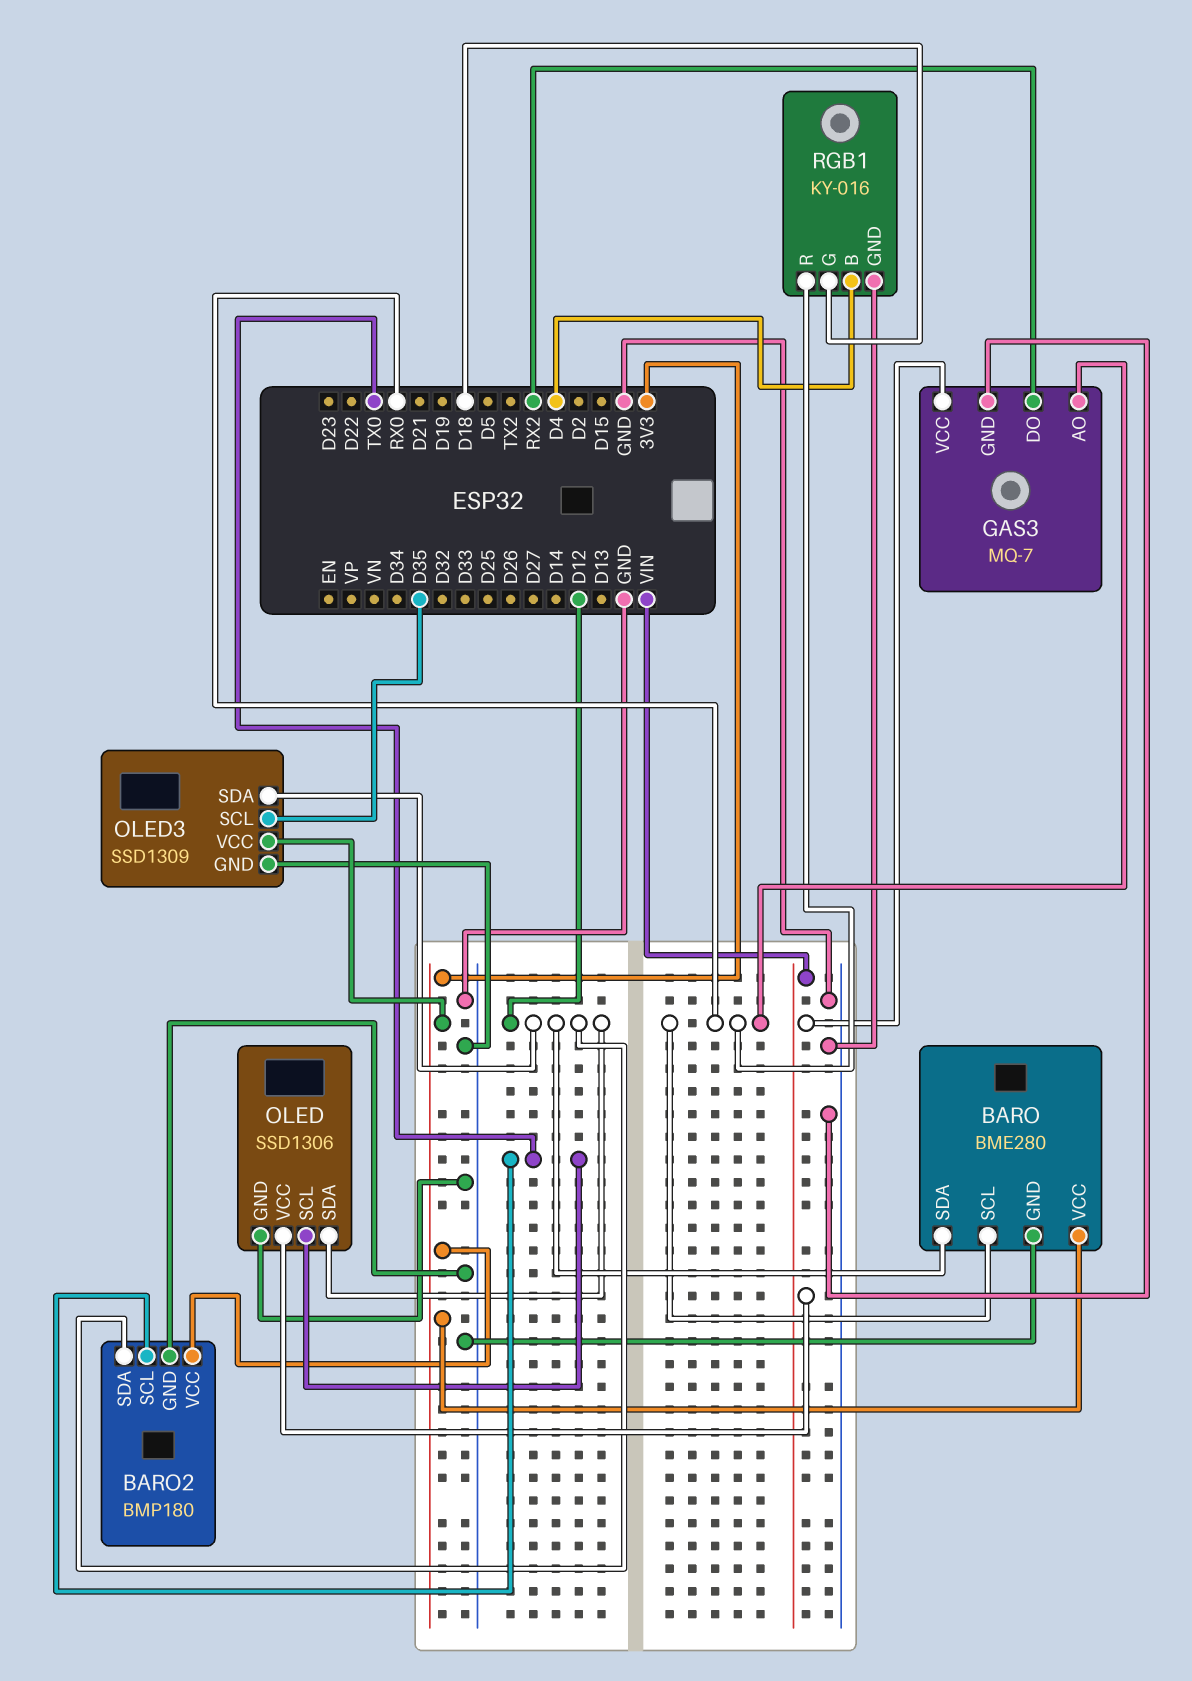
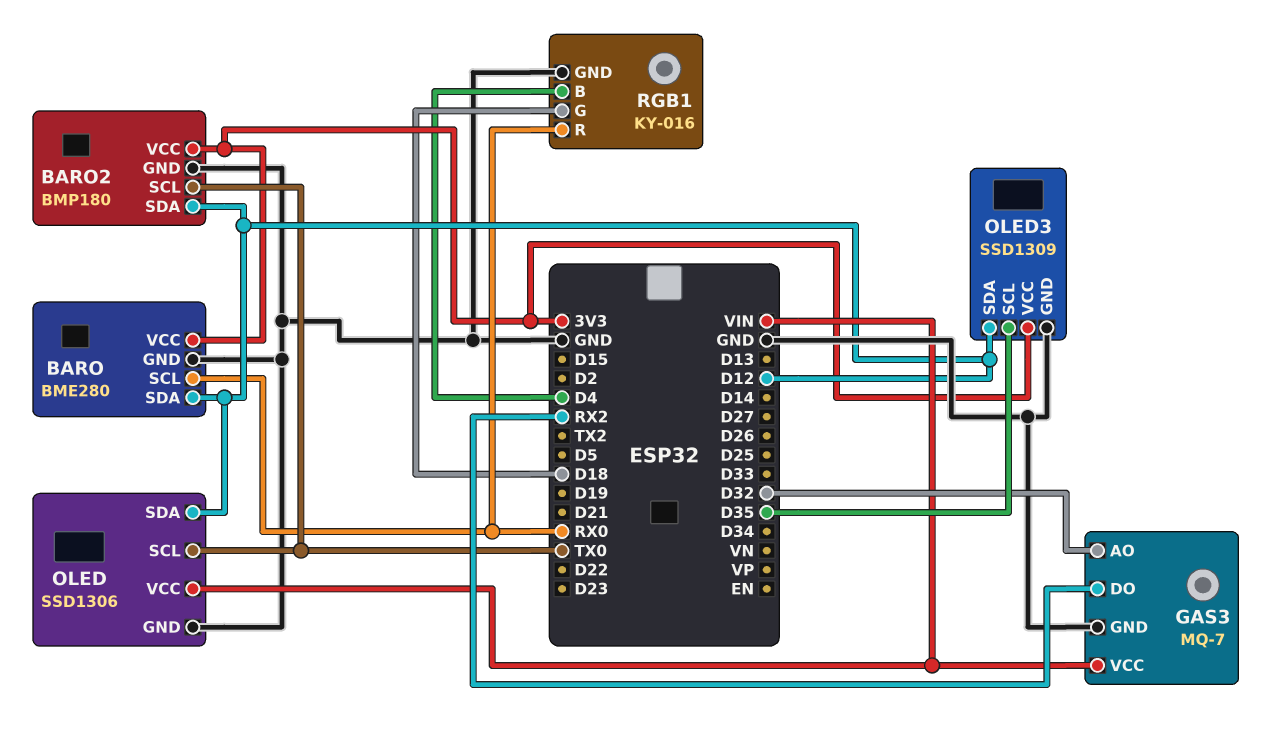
GAS3 pin AO: RX0 -> D32

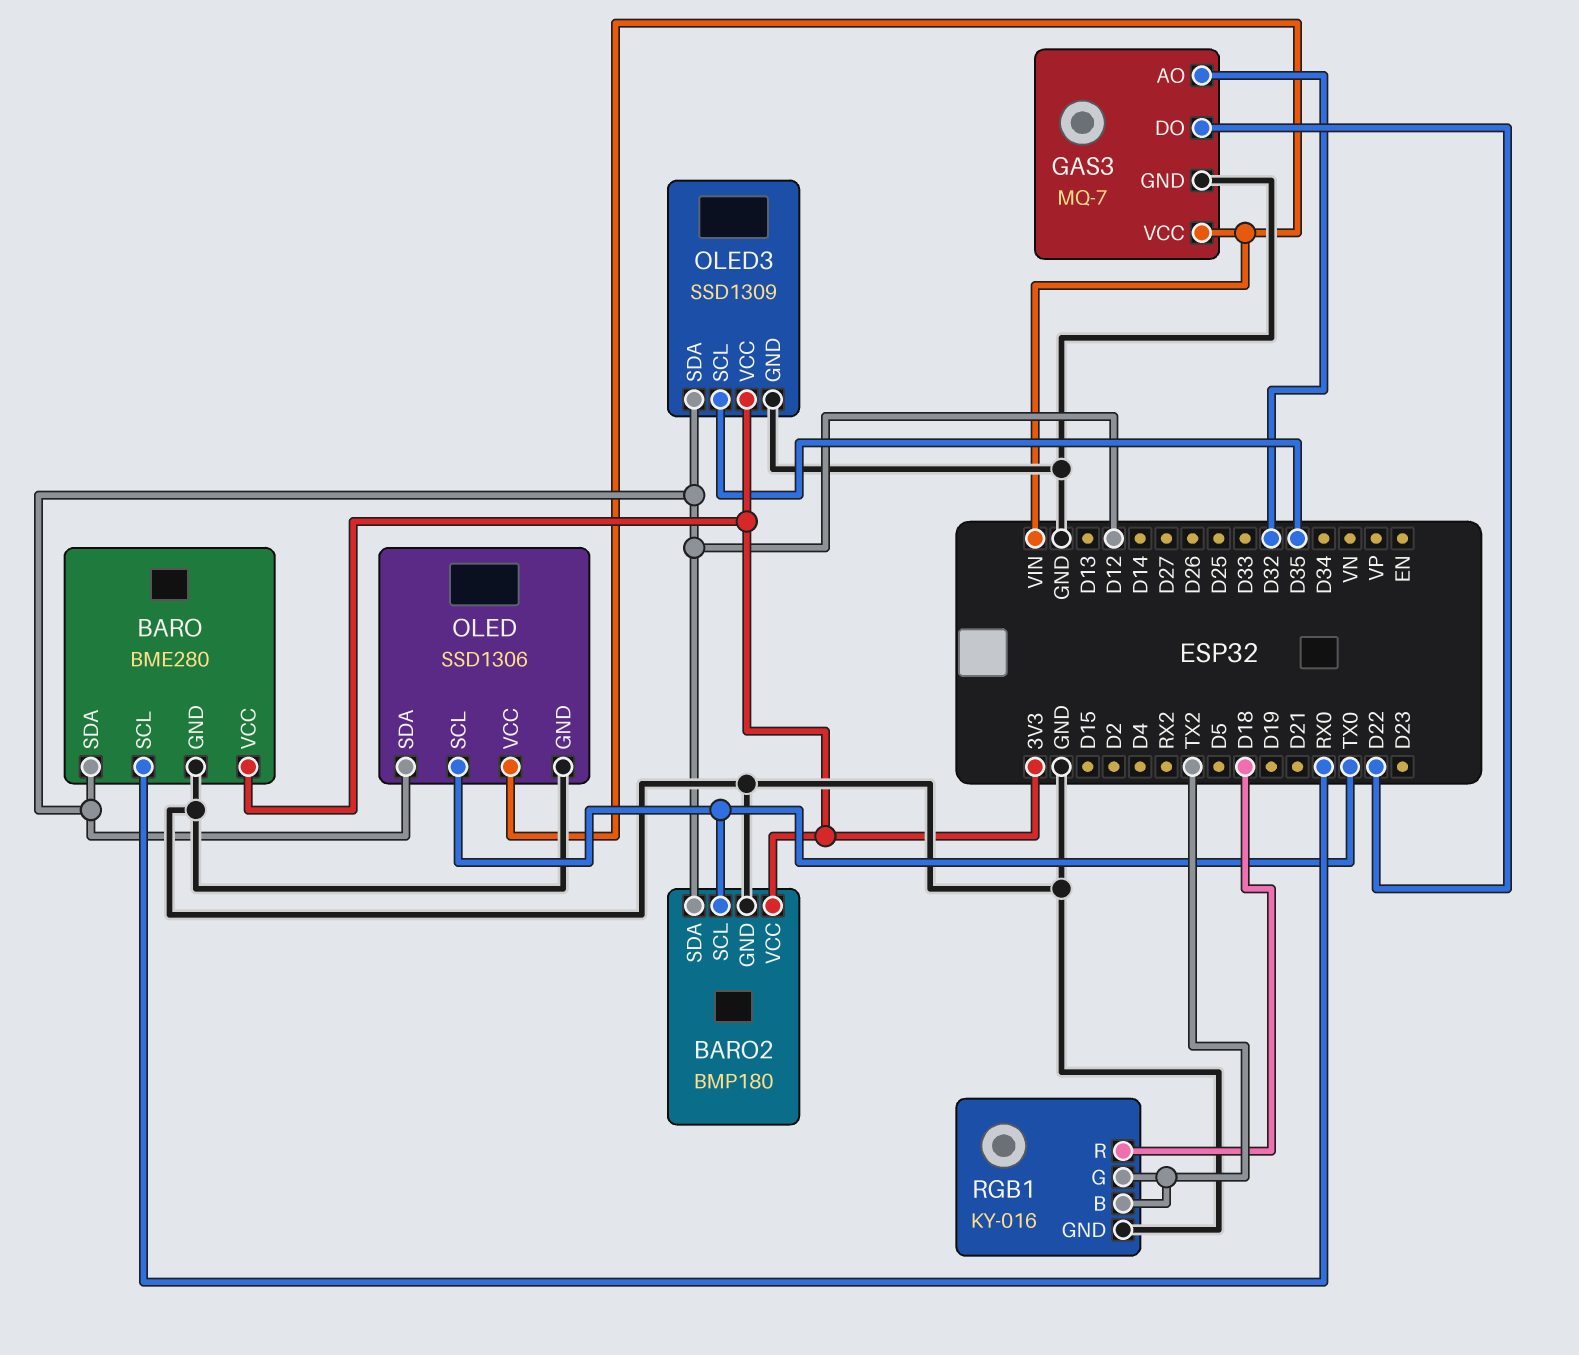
GAS3 pin DO: RX2 -> D22
RGB1 pin B: D4 -> TX2
RGB1 pin G: D18 -> TX2
RGB1 pin R: RX0 -> D18

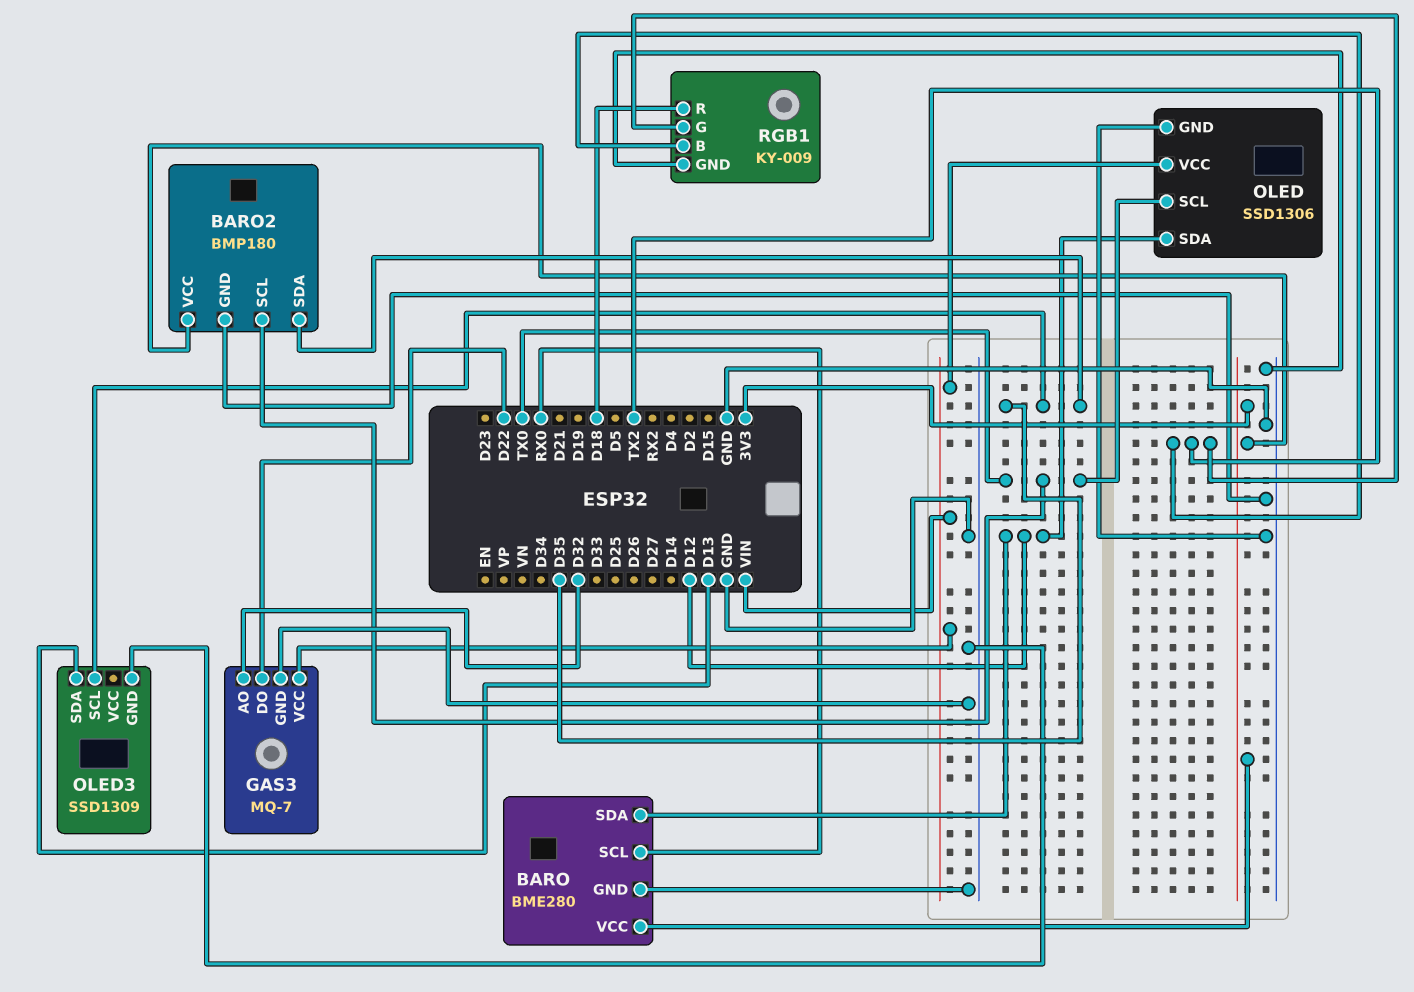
BARO2 pin SDA: D12 -> D35
OLED3 pin SDA: D12 -> D13
OLED3 pin VCC: 3V3 -> none
RGB1: KY-016 -> KY-009

